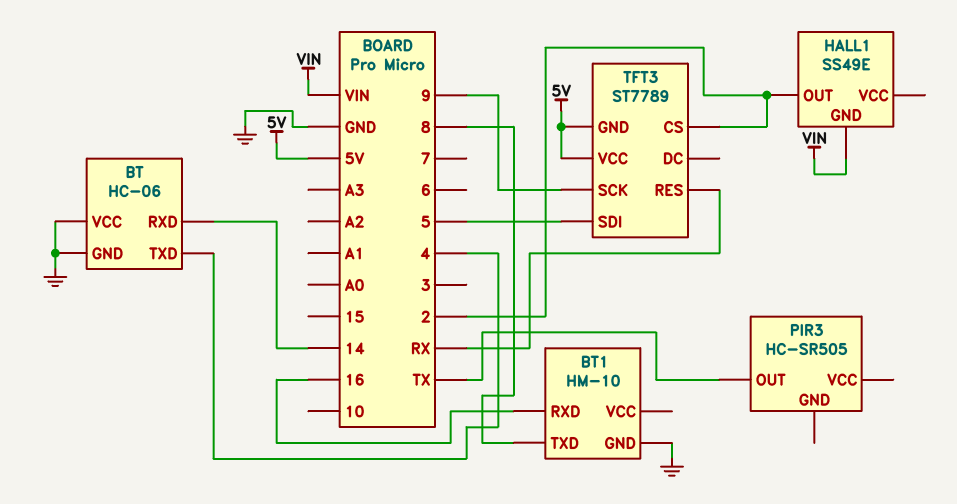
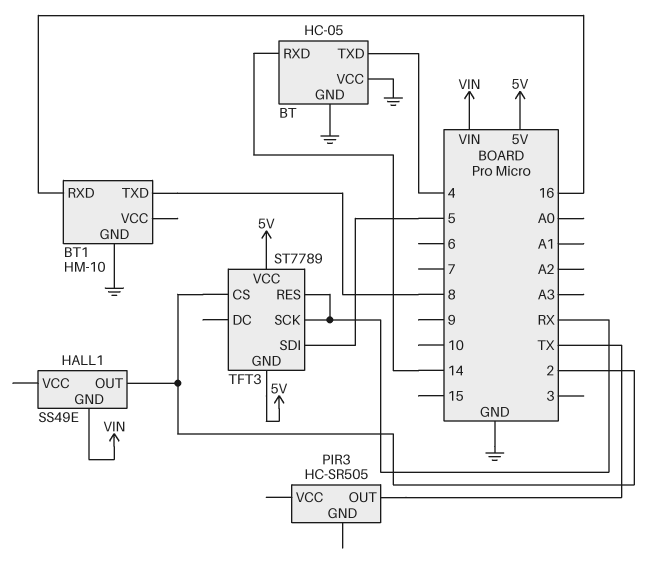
BT: HC-06 -> HC-05
TFT3 pin SCK: 9 -> RX

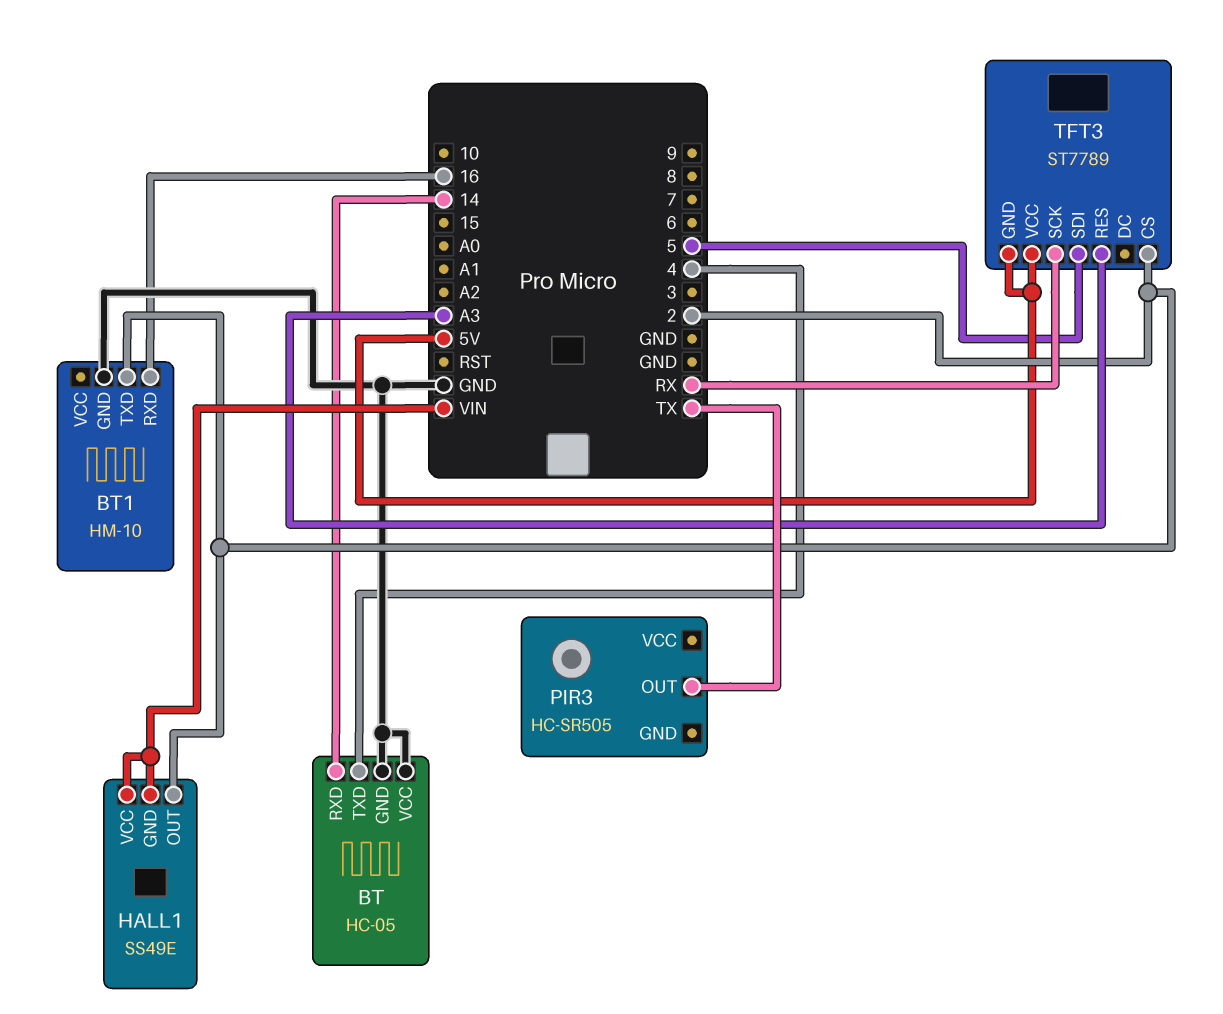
BT1 pin TXD: 8 -> 2
HALL1 pin VCC: none -> VIN
TFT3 pin RES: RX -> A3

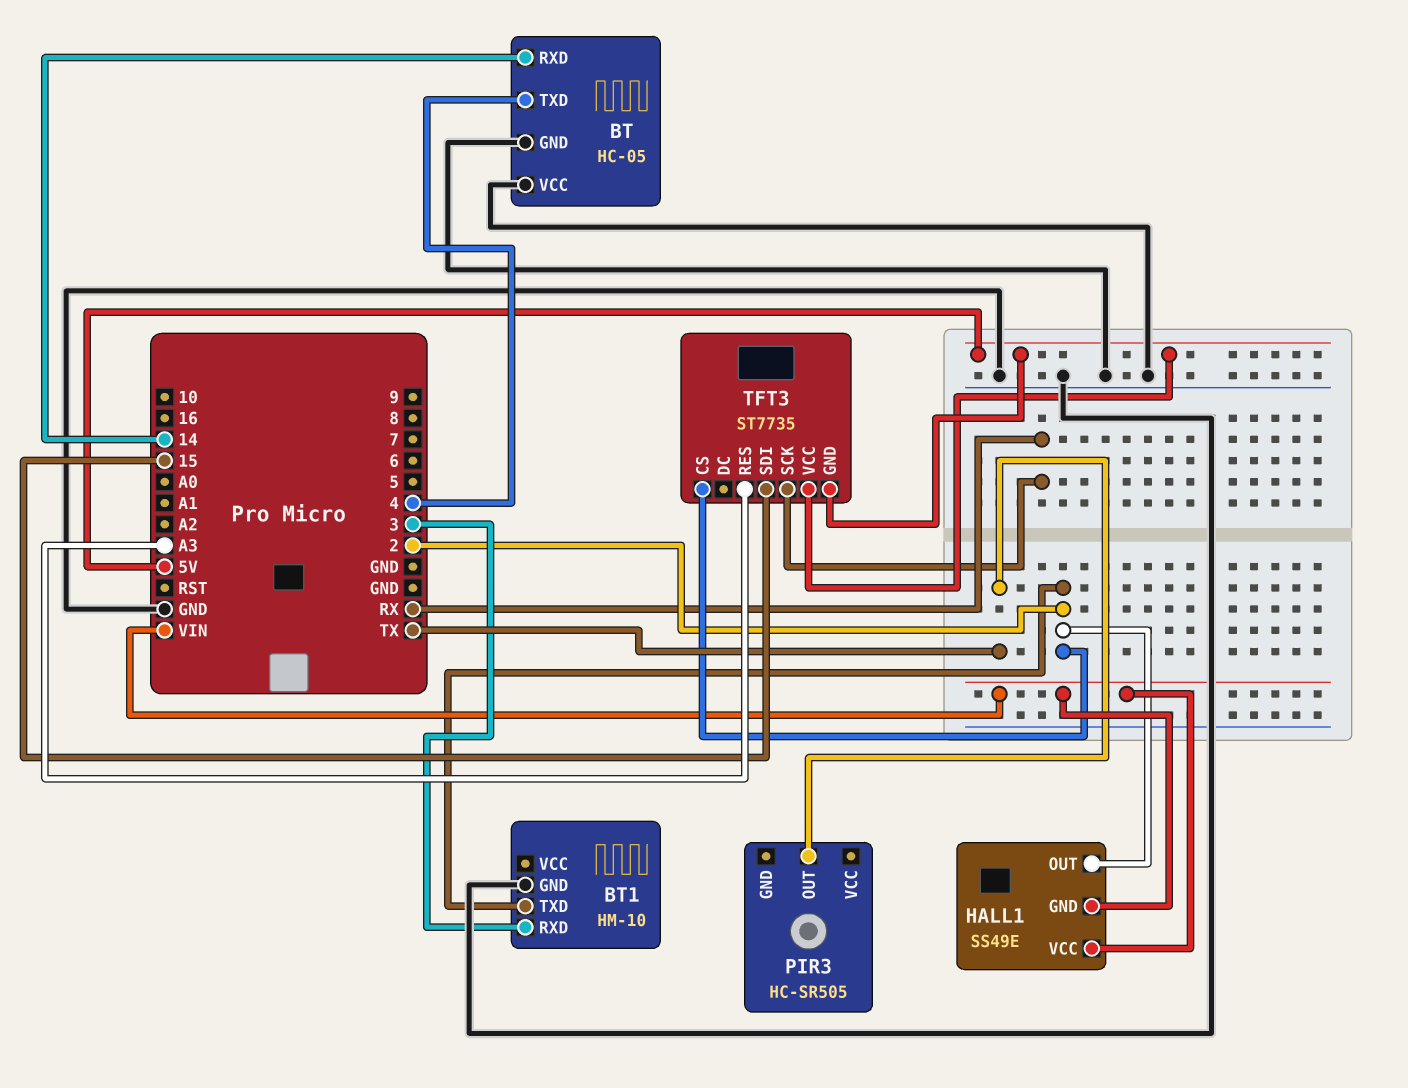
BT1 pin RXD: 16 -> 3
TFT3: ST7789 -> ST7735
TFT3 pin SDI: 5 -> 15

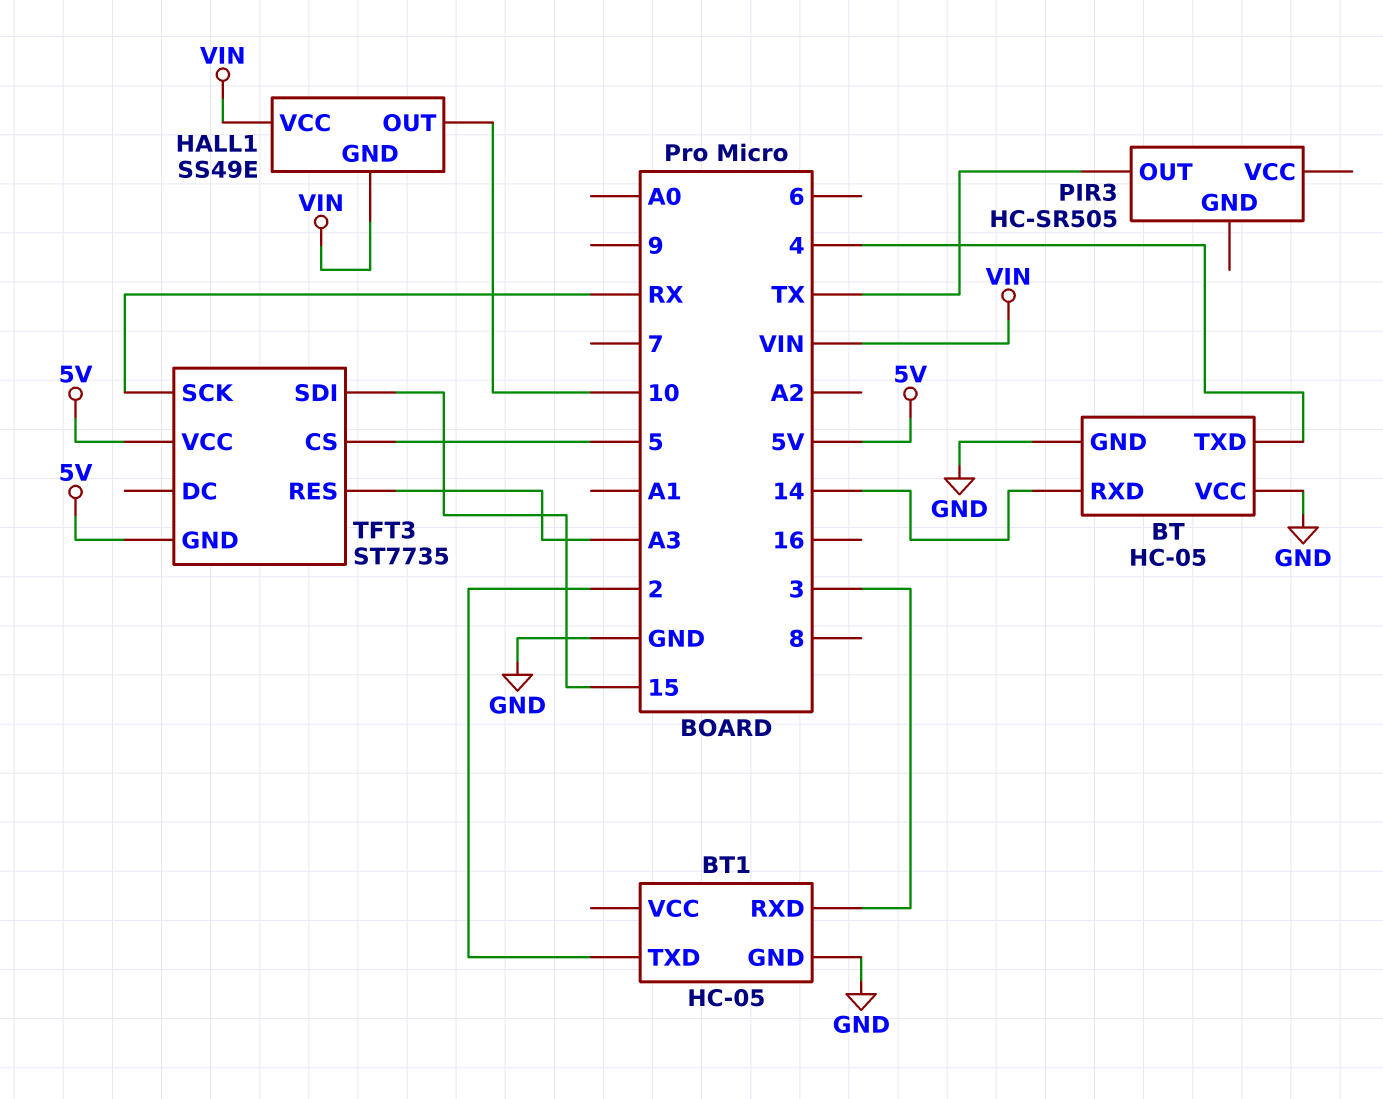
BT1: HM-10 -> HC-05
HALL1 pin OUT: 2 -> 10
TFT3 pin CS: 2 -> 5

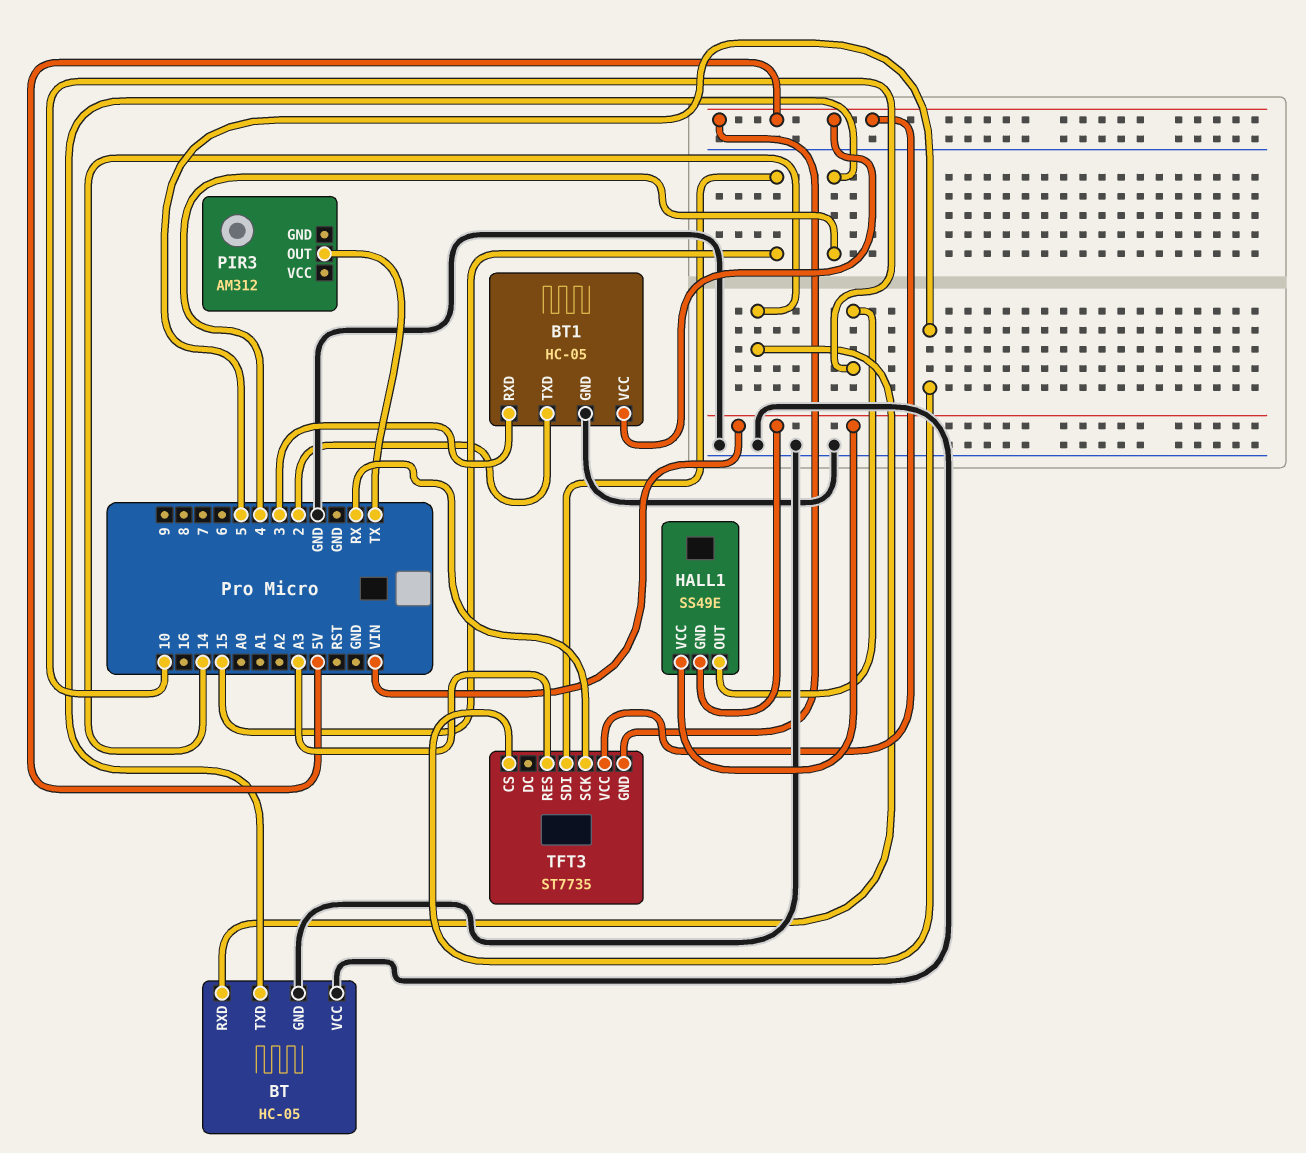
BT1 pin VCC: none -> 5V
PIR3: HC-SR505 -> AM312

